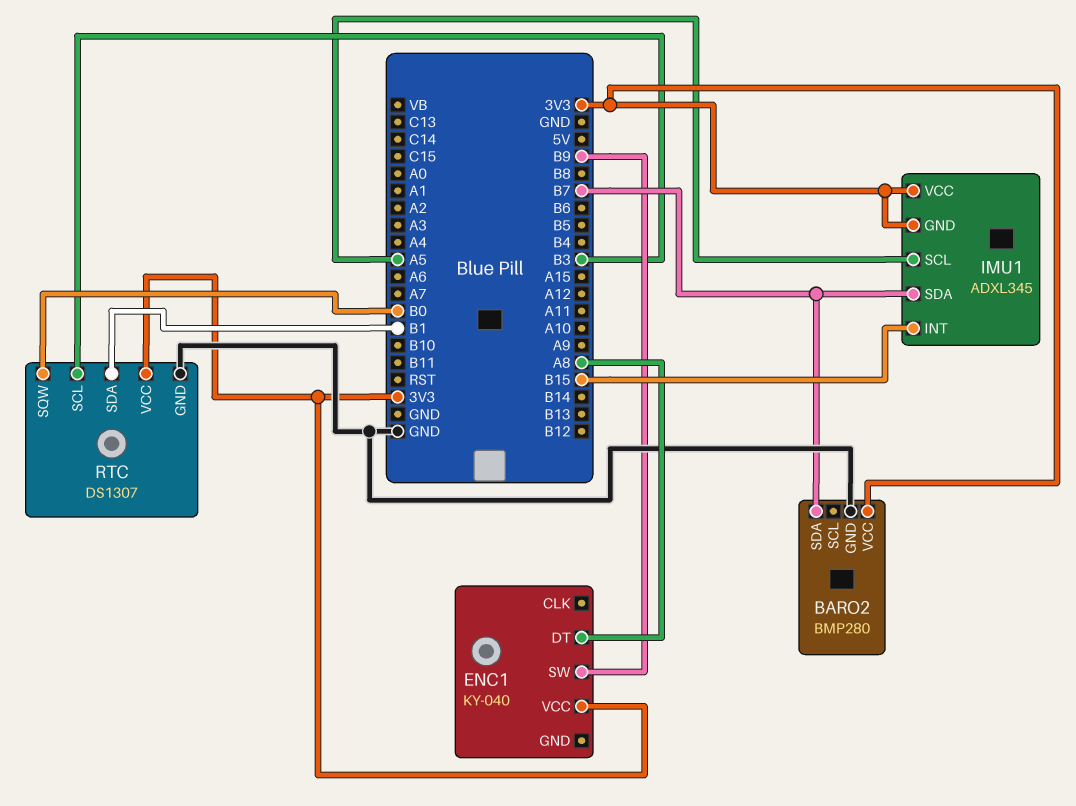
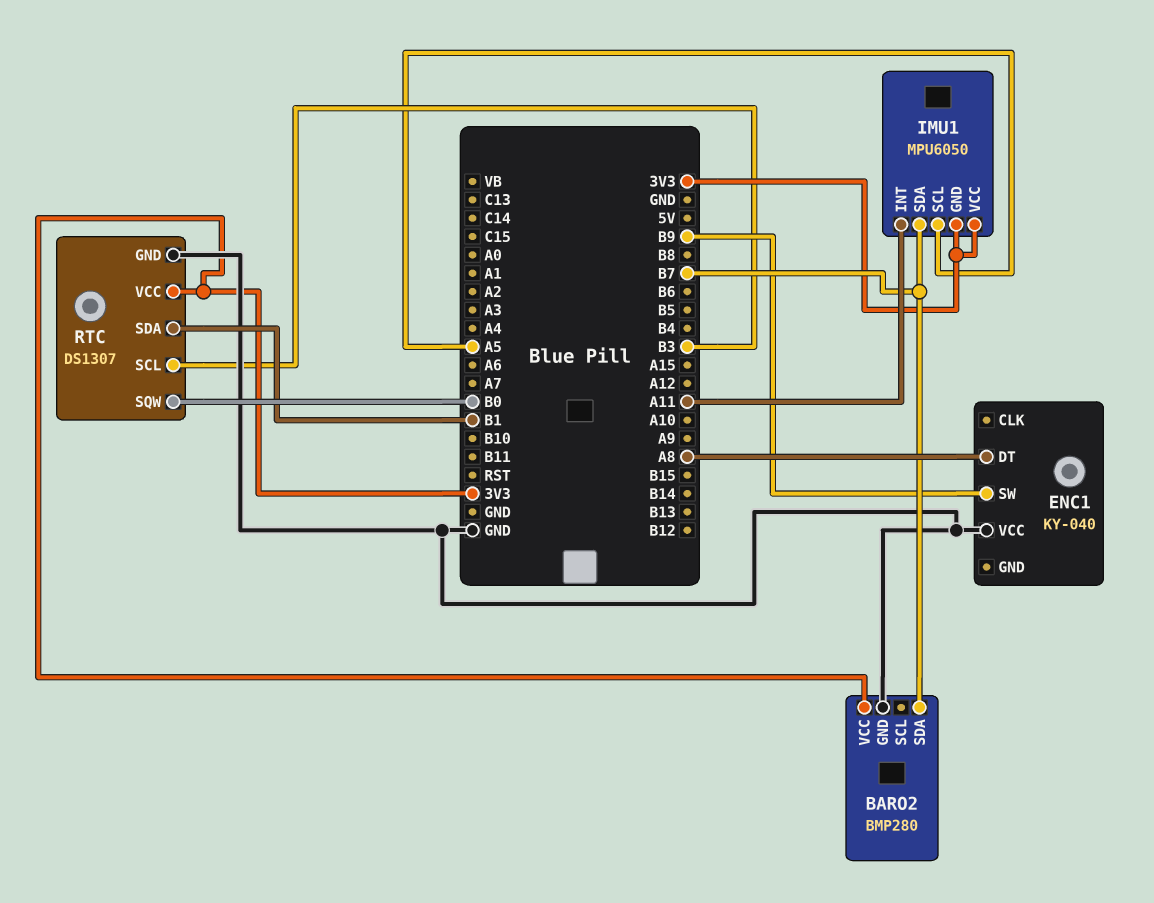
ENC1 pin VCC: 3V3 -> GND
IMU1: ADXL345 -> MPU6050
IMU1 pin INT: B15 -> A11

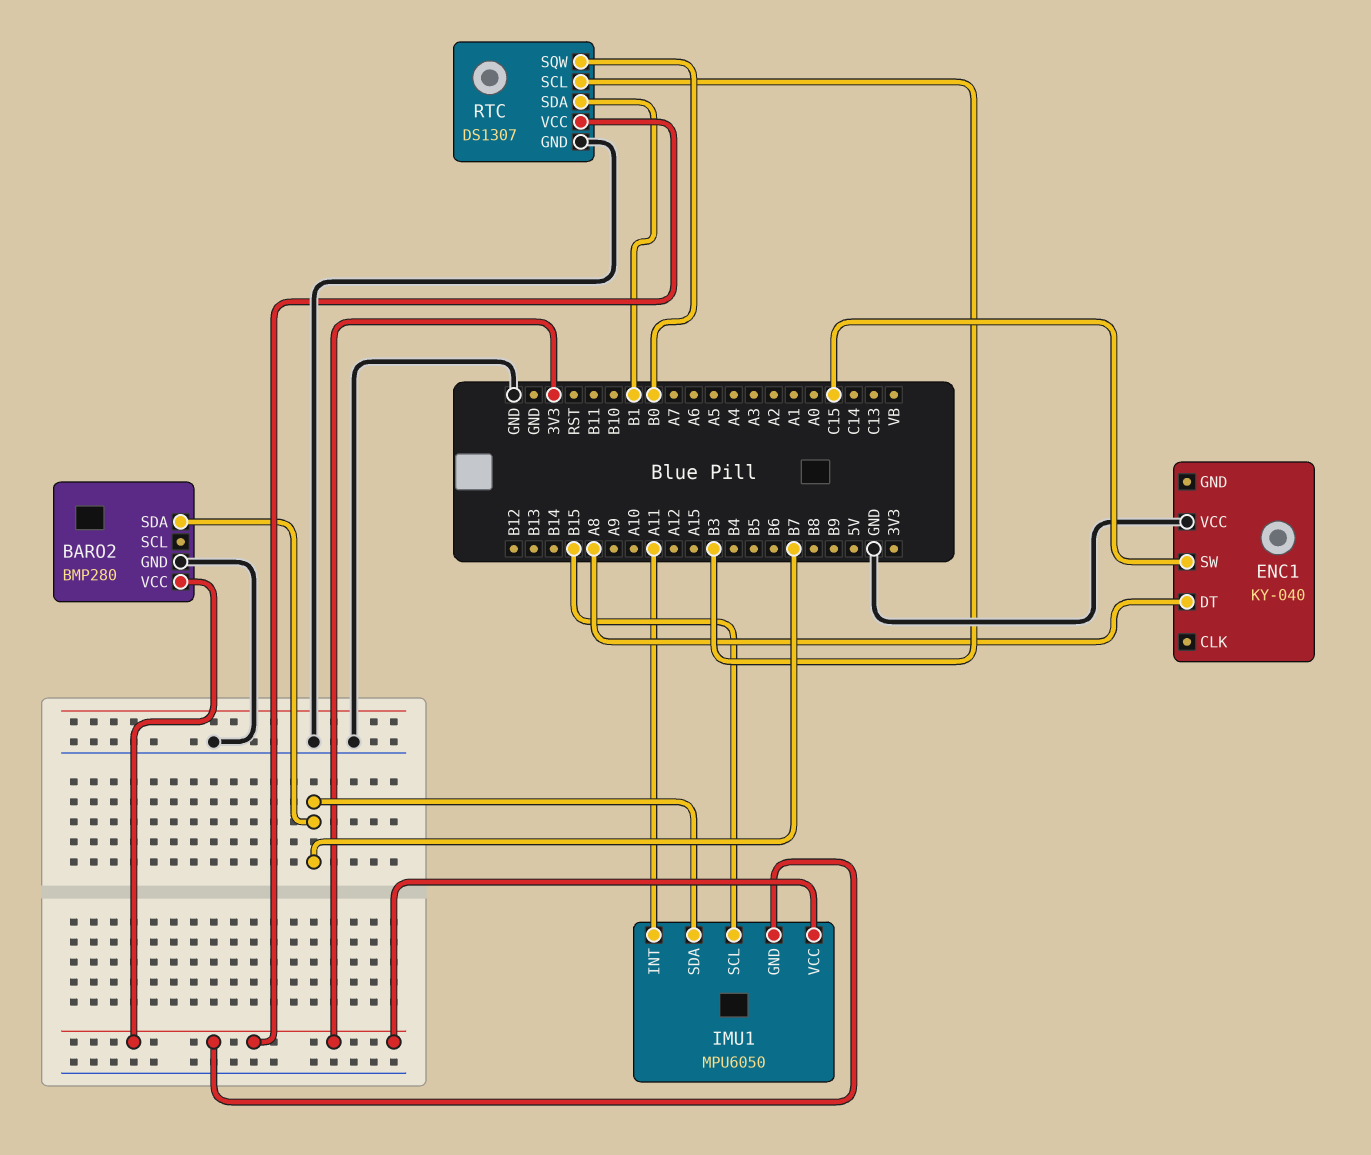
ENC1 pin SW: B9 -> C15
IMU1 pin SCL: A5 -> B15

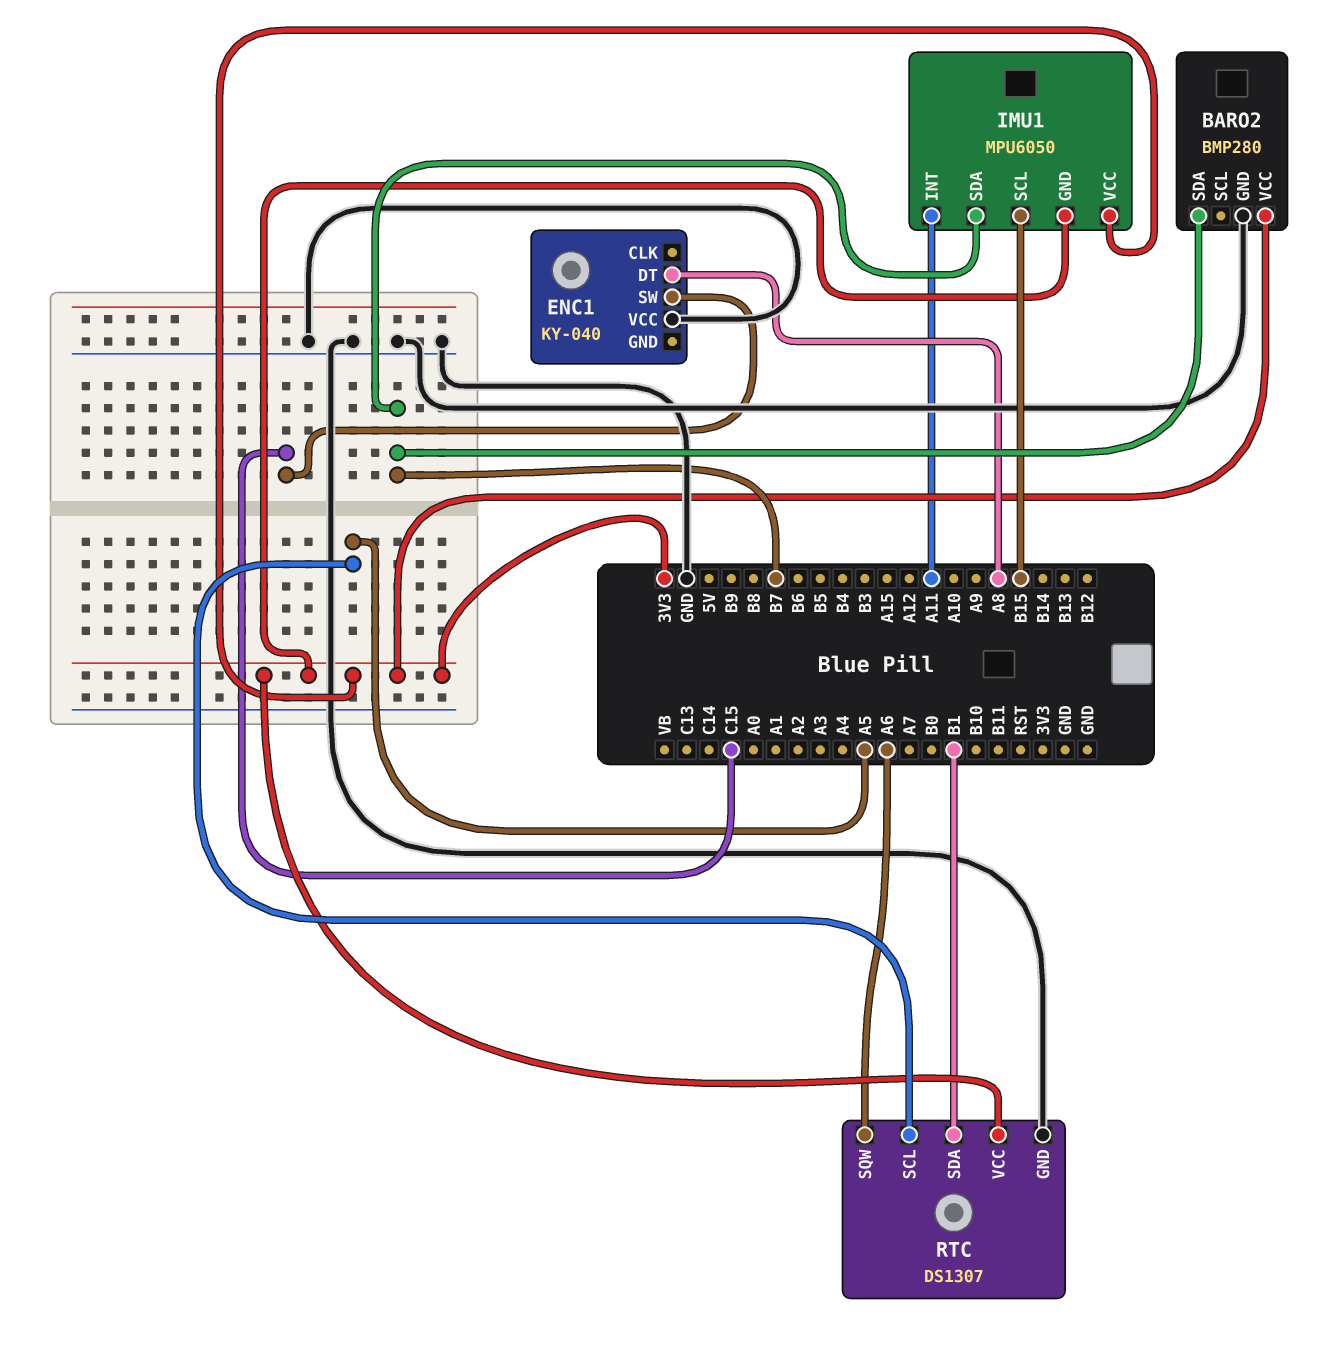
RTC pin SCL: B3 -> A5
RTC pin SQW: B0 -> A6

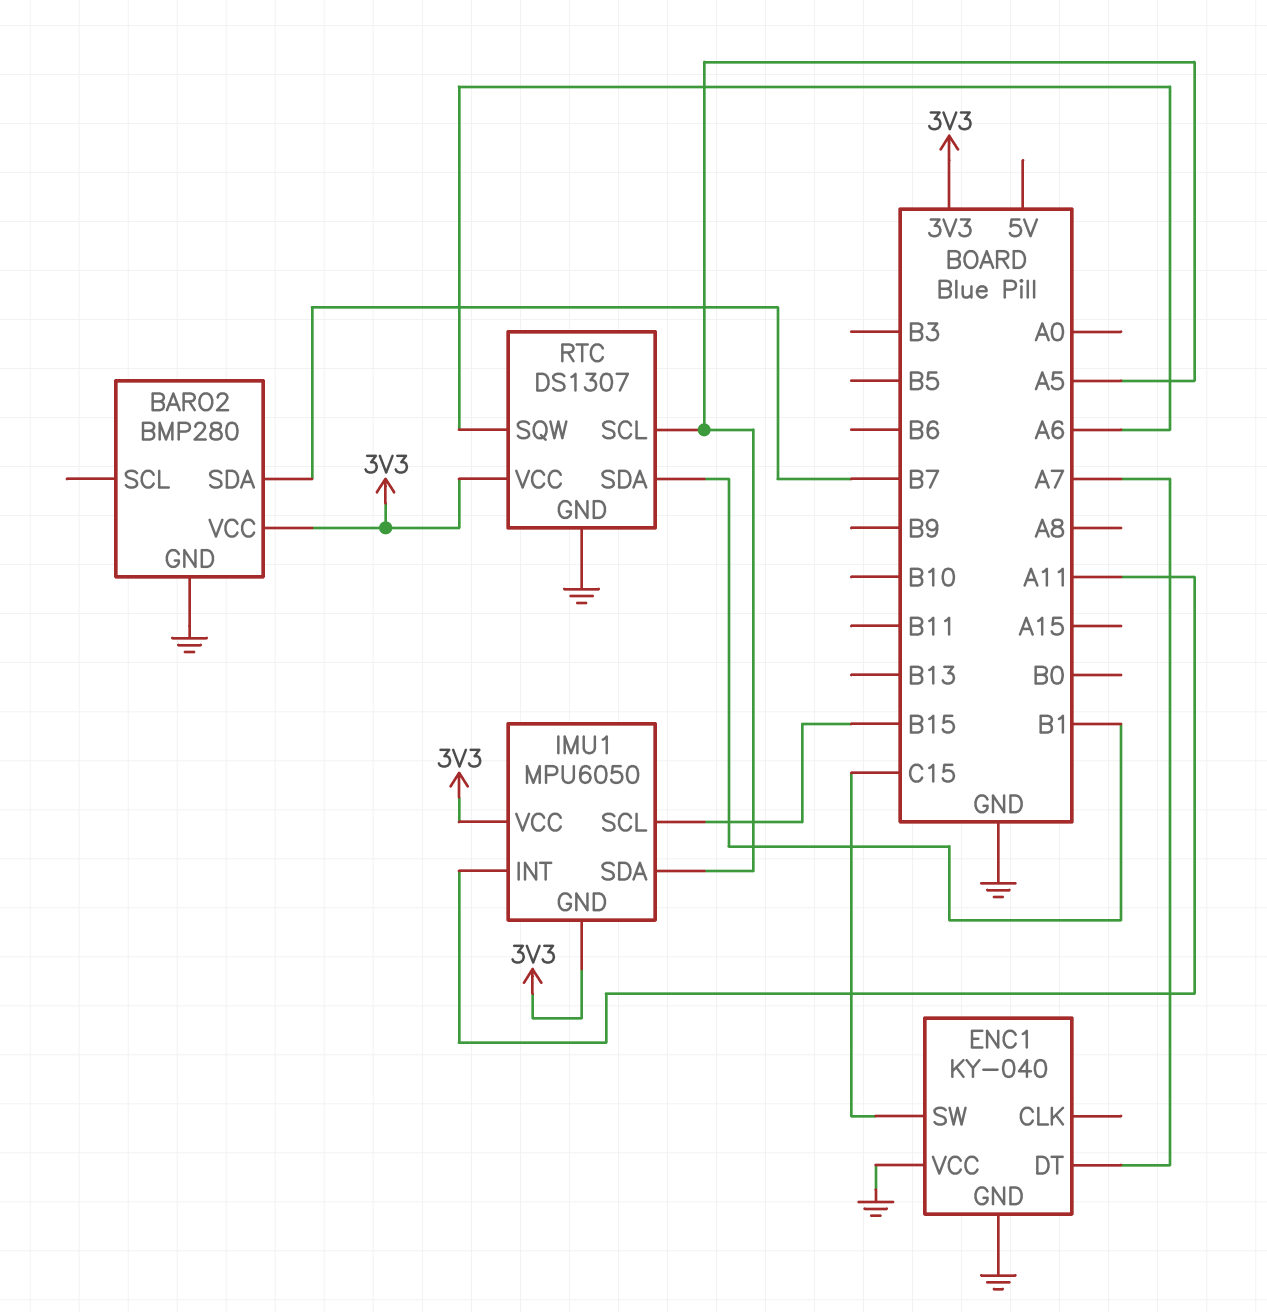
ENC1 pin DT: A8 -> A7
ENC1 pin GND: none -> GND
IMU1 pin SDA: B7 -> A5

